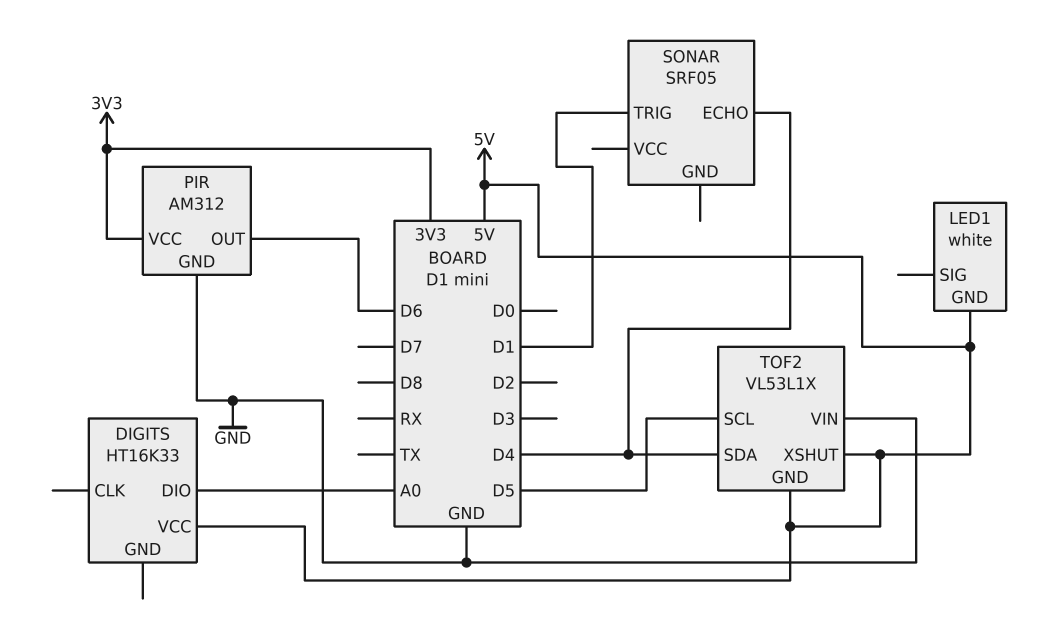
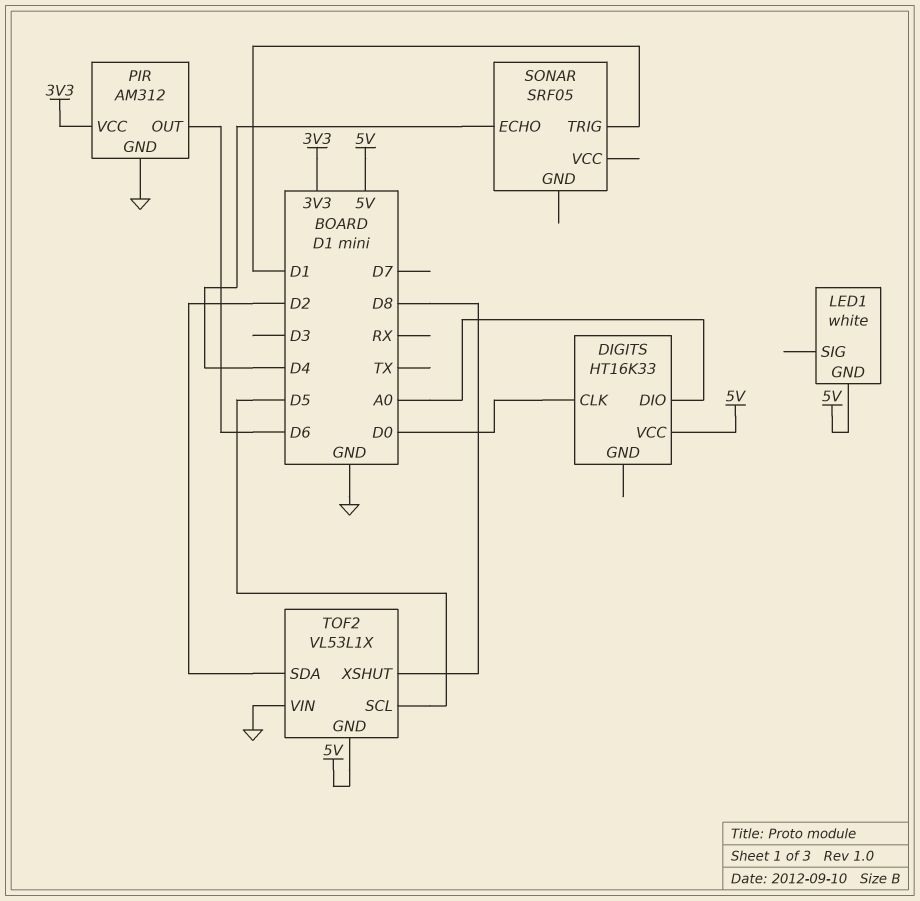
DIGITS pin CLK: none -> D0
TOF2 pin SDA: D4 -> D2
TOF2 pin XSHUT: 5V -> D8

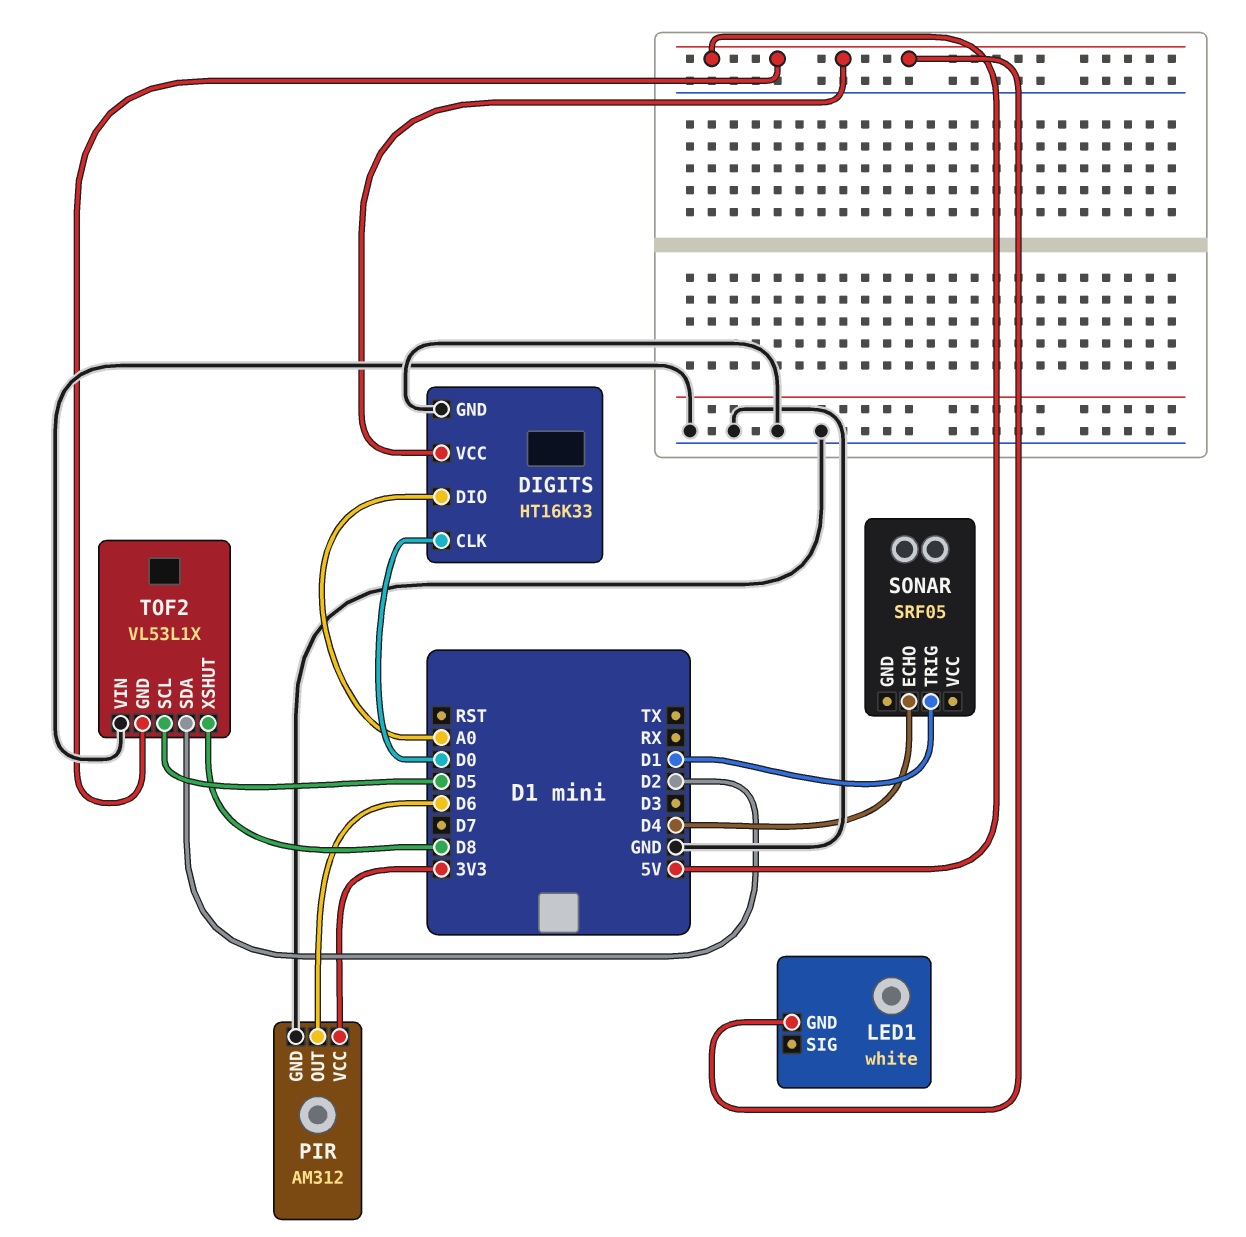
DIGITS pin GND: none -> GND

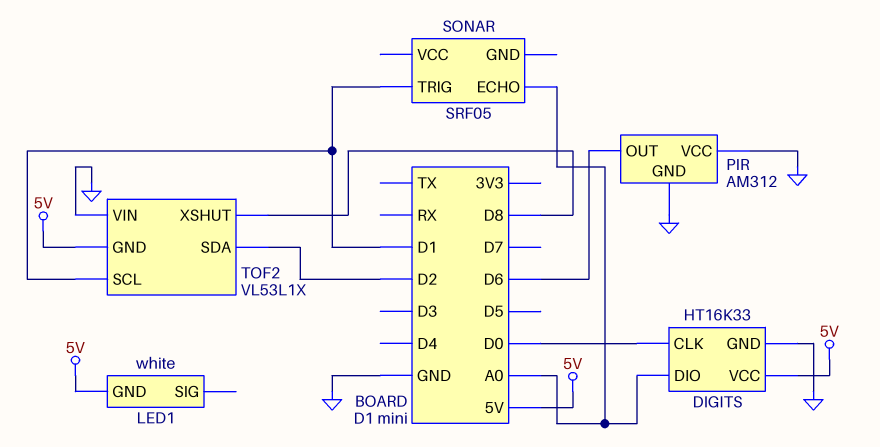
PIR pin VCC: 3V3 -> GND
SONAR pin ECHO: D4 -> A0
TOF2 pin SCL: D5 -> D1

